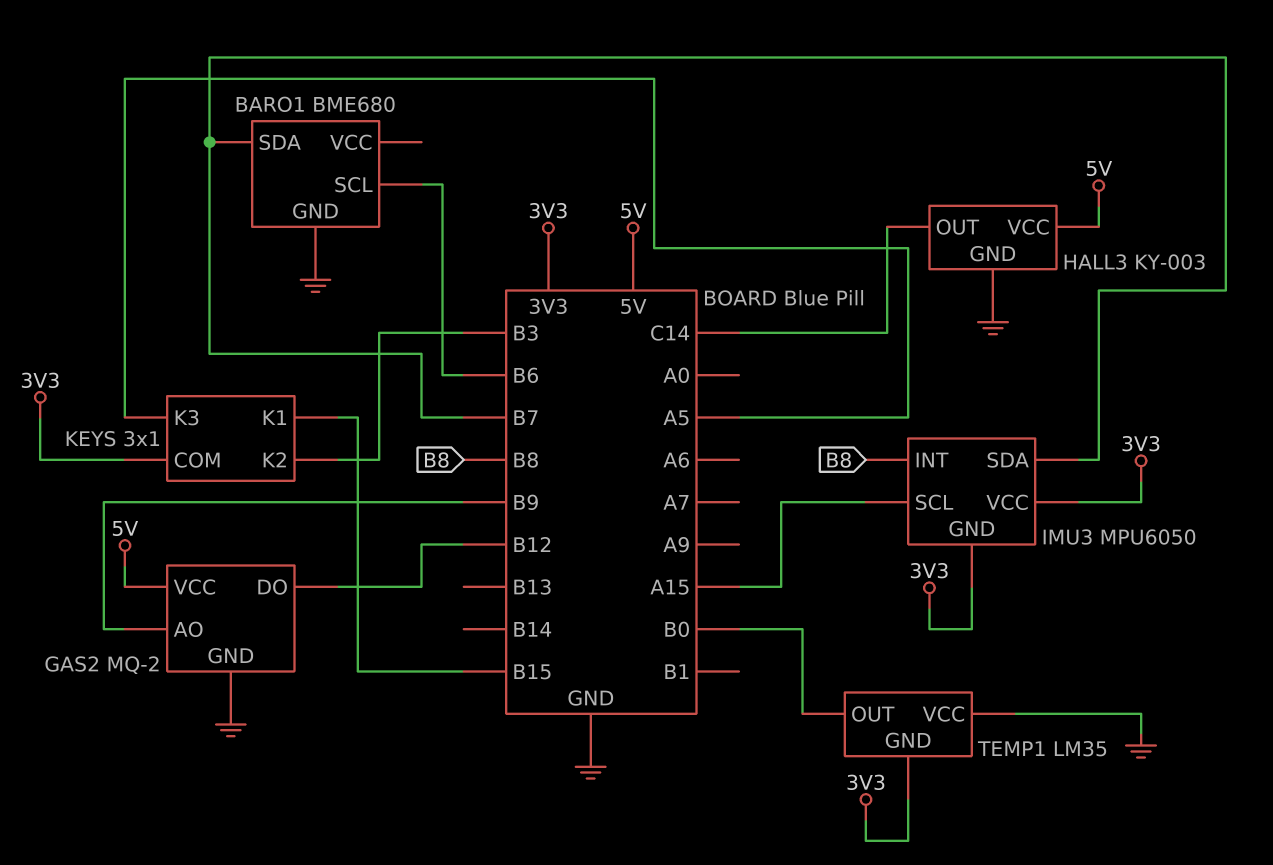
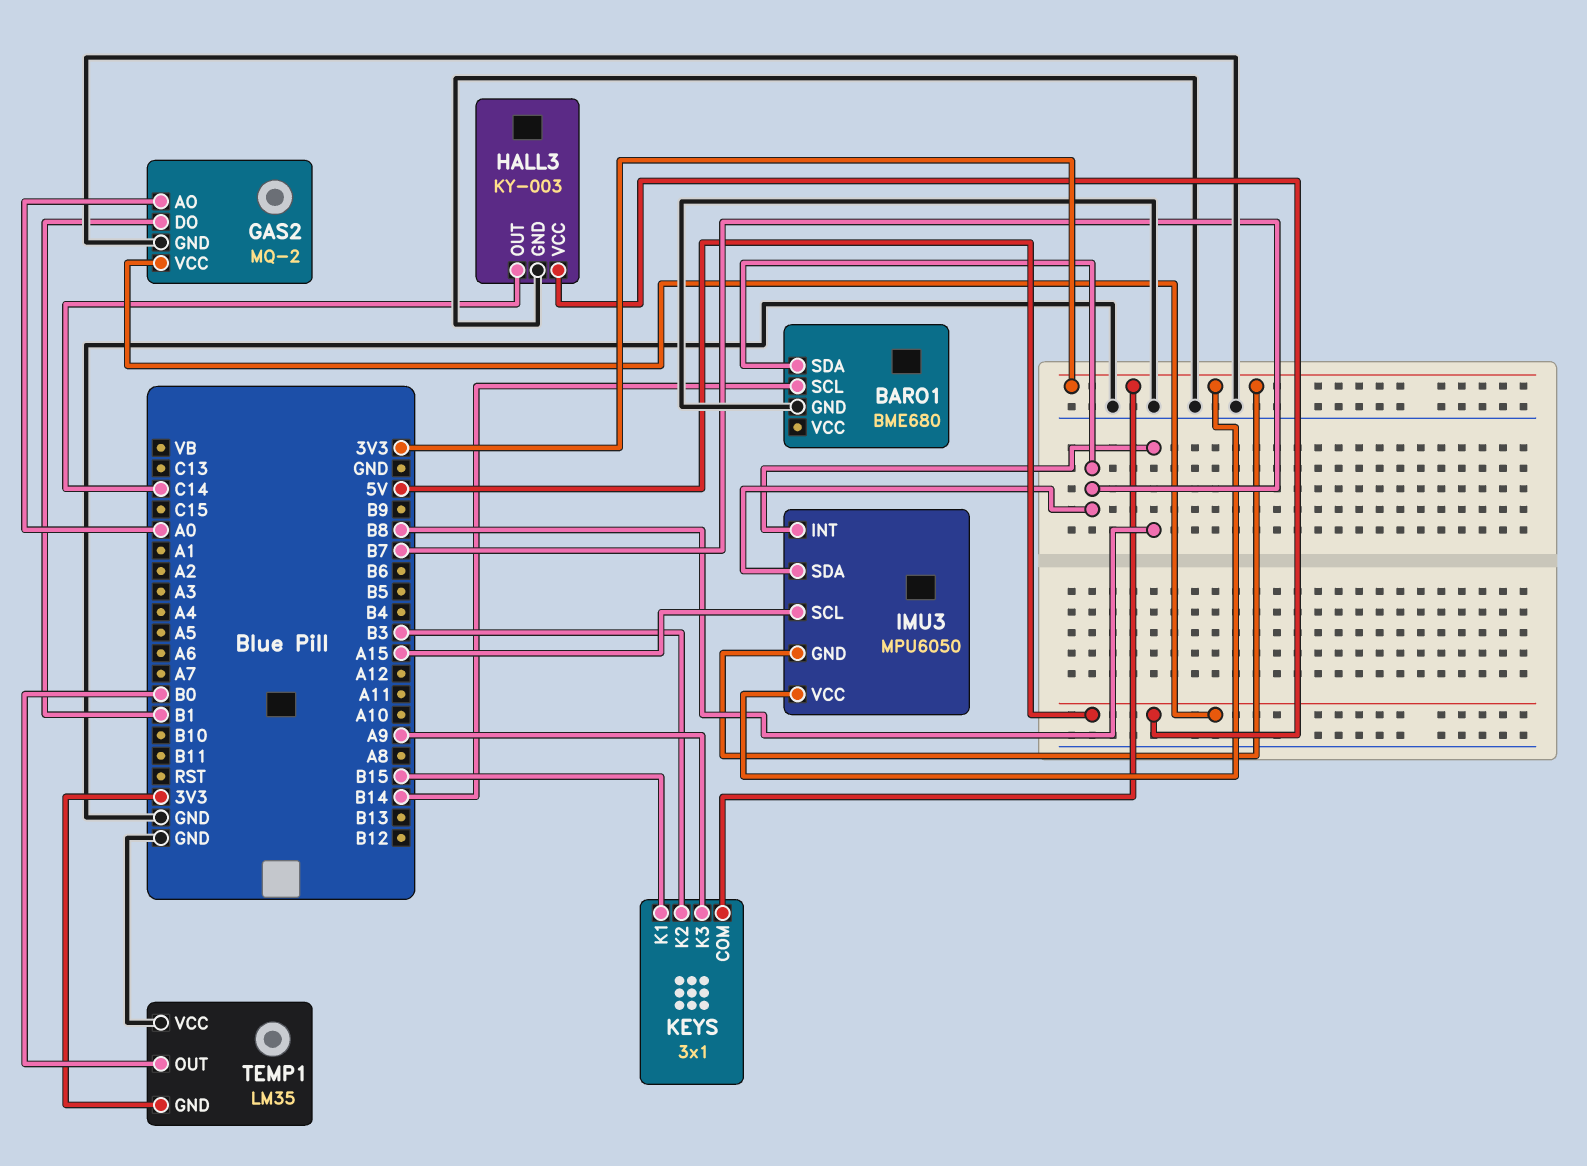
BARO1 pin SCL: B6 -> B14
GAS2 pin AO: B9 -> A0
GAS2 pin DO: B12 -> B1
KEYS pin K3: A5 -> A9

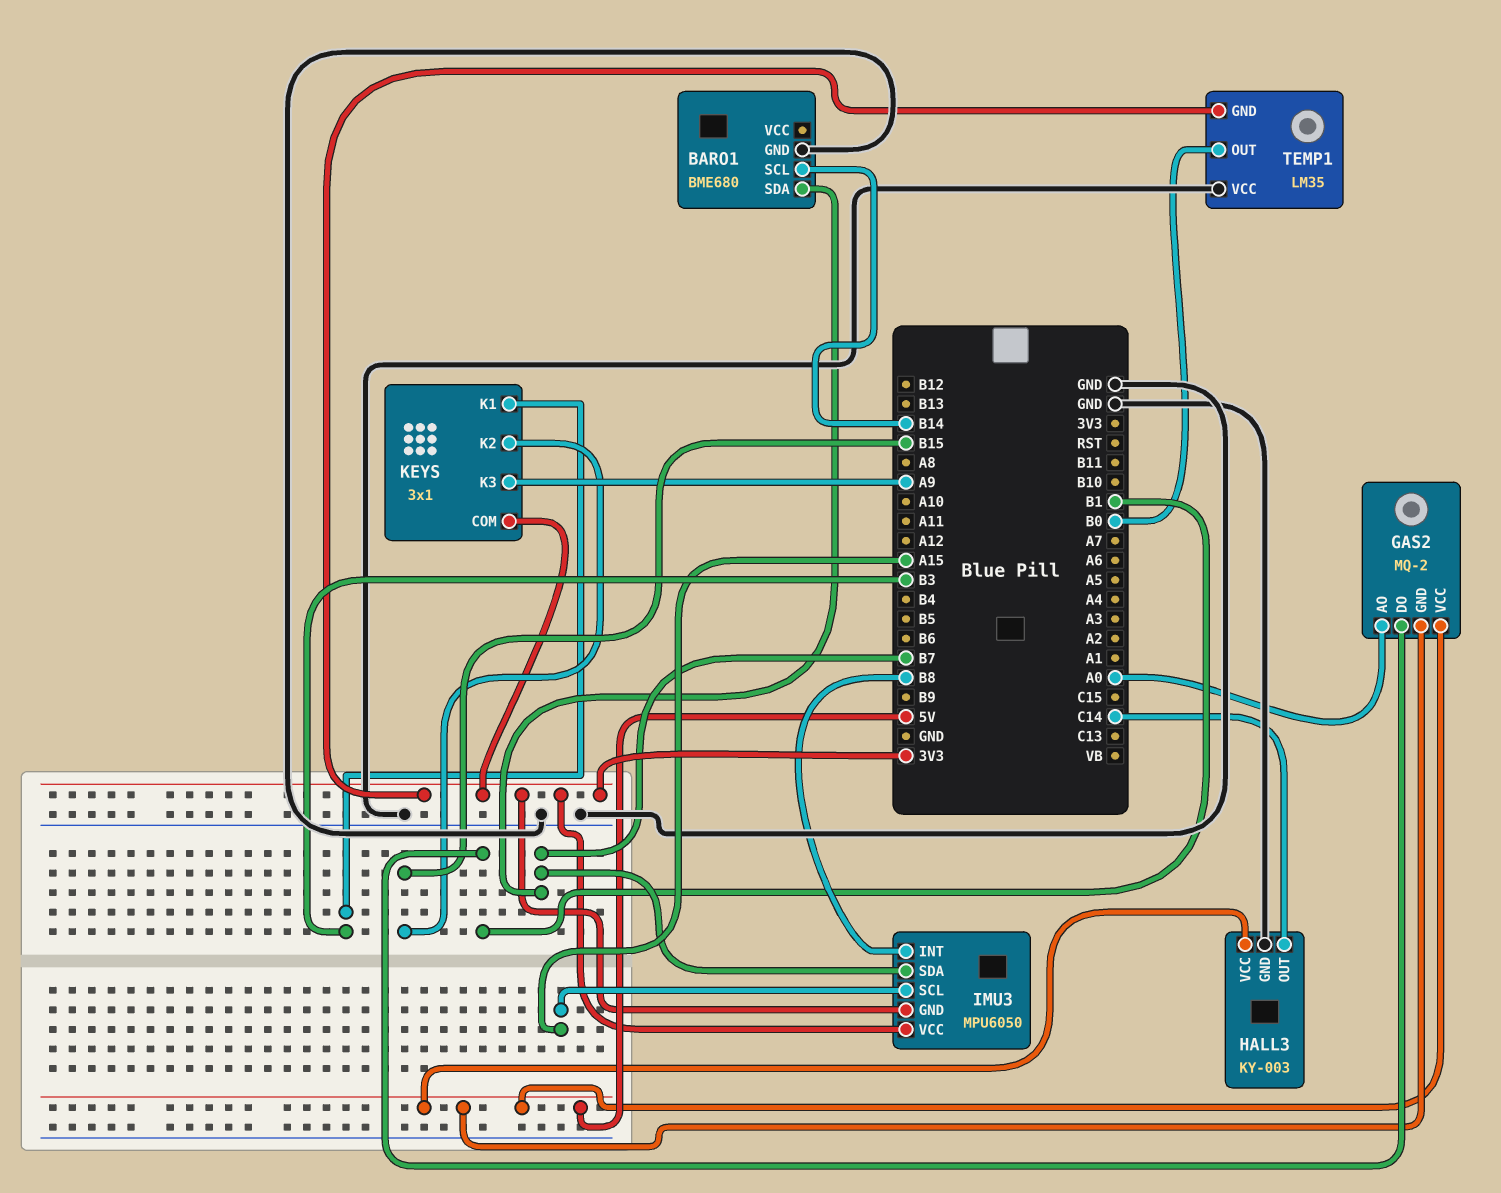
GAS2 pin GND: GND -> 5V
KEYS pin K1: B15 -> B3
KEYS pin K2: B3 -> B15

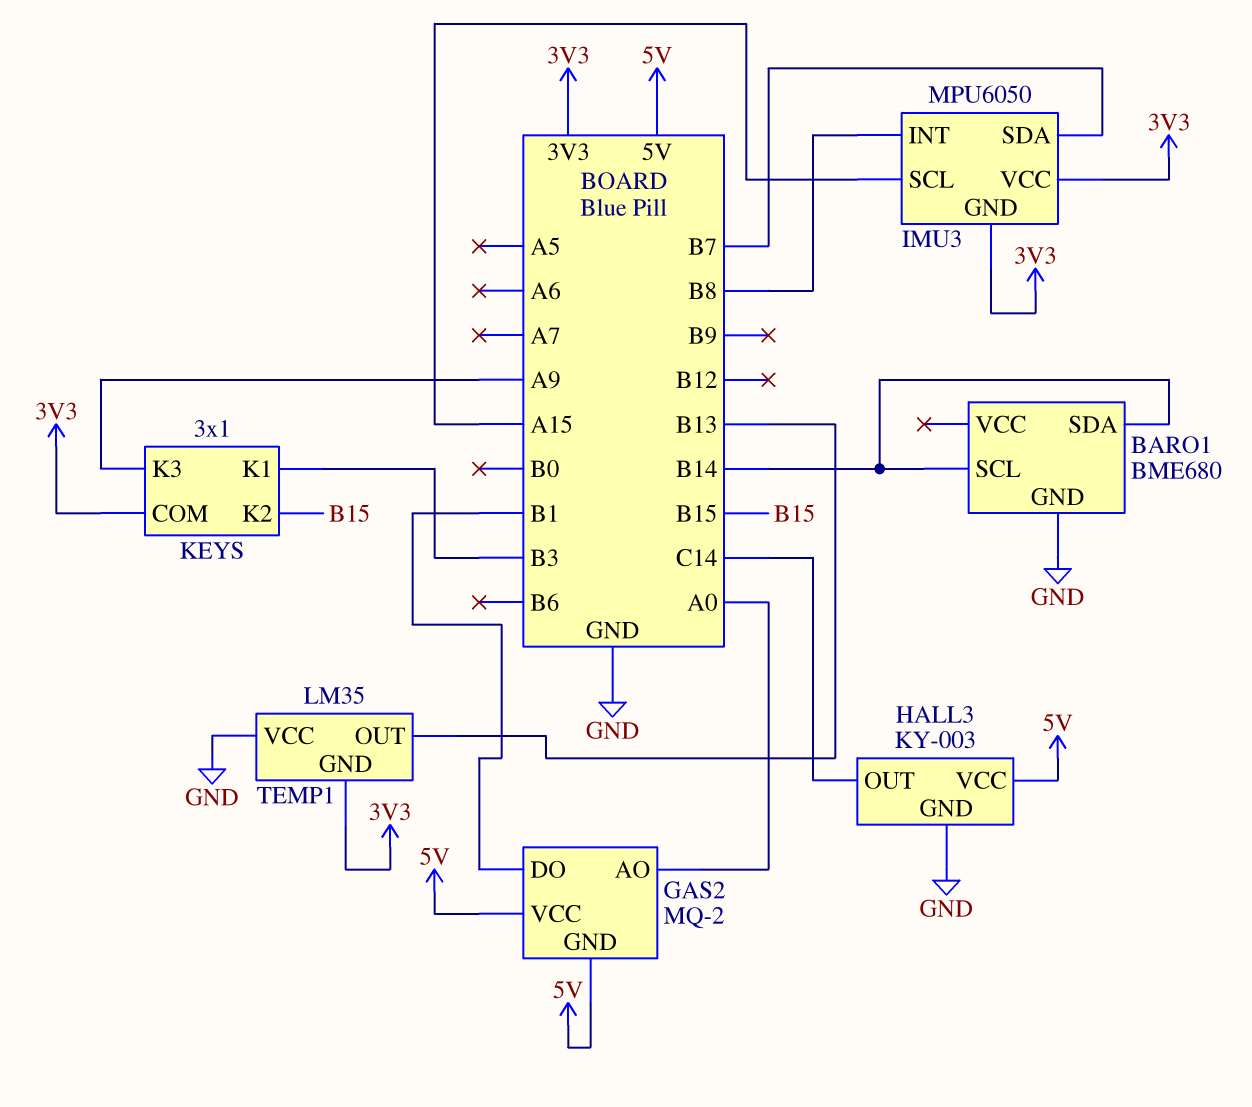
BARO1 pin SDA: B7 -> B14
TEMP1 pin OUT: B0 -> B13

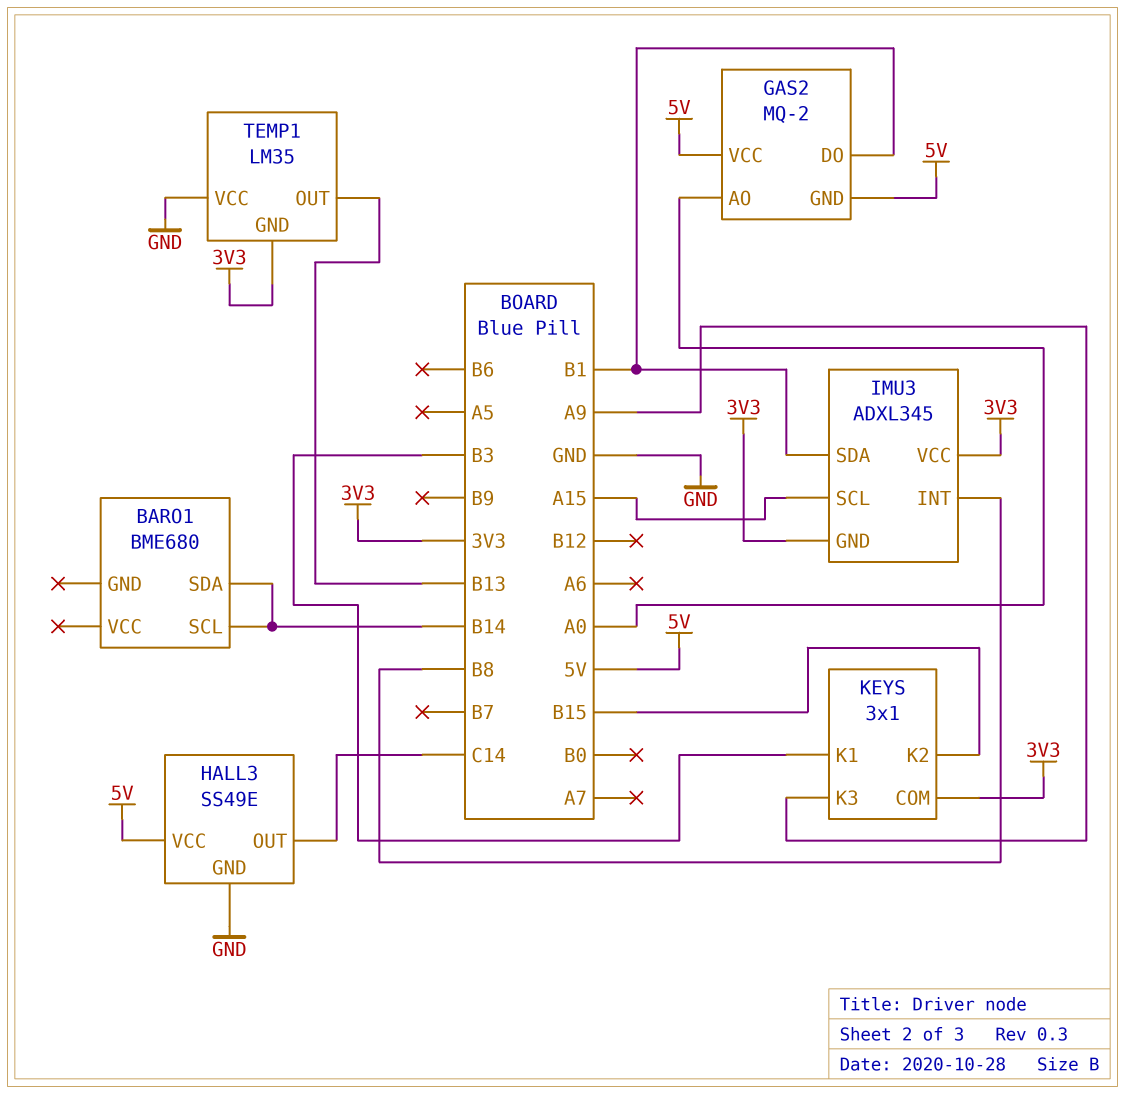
BARO1 pin GND: GND -> none
HALL3: KY-003 -> SS49E
IMU3: MPU6050 -> ADXL345
IMU3 pin SDA: B7 -> B1

